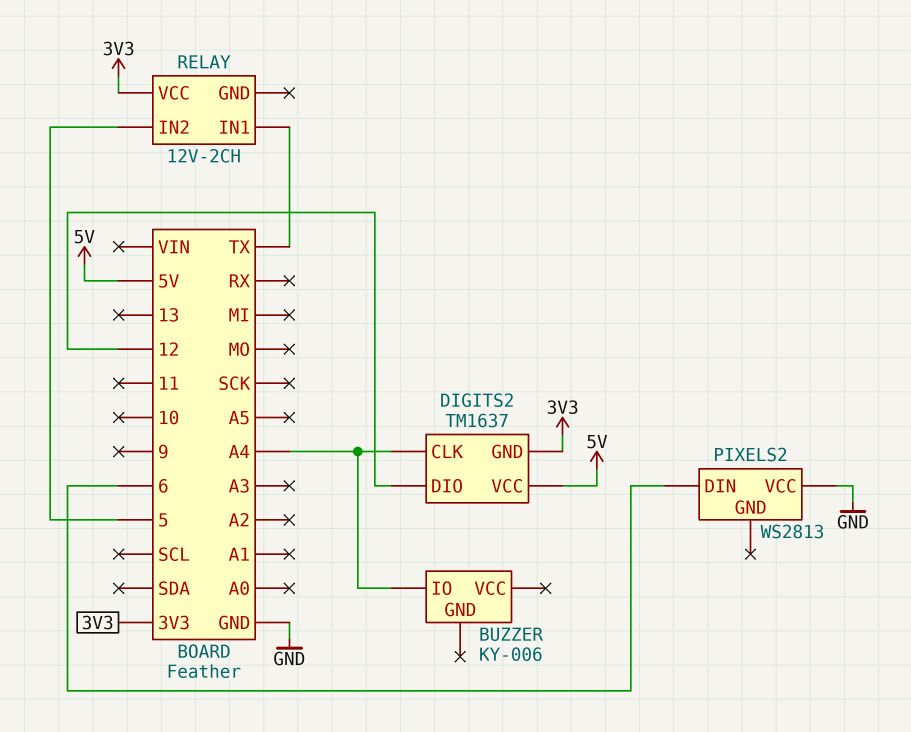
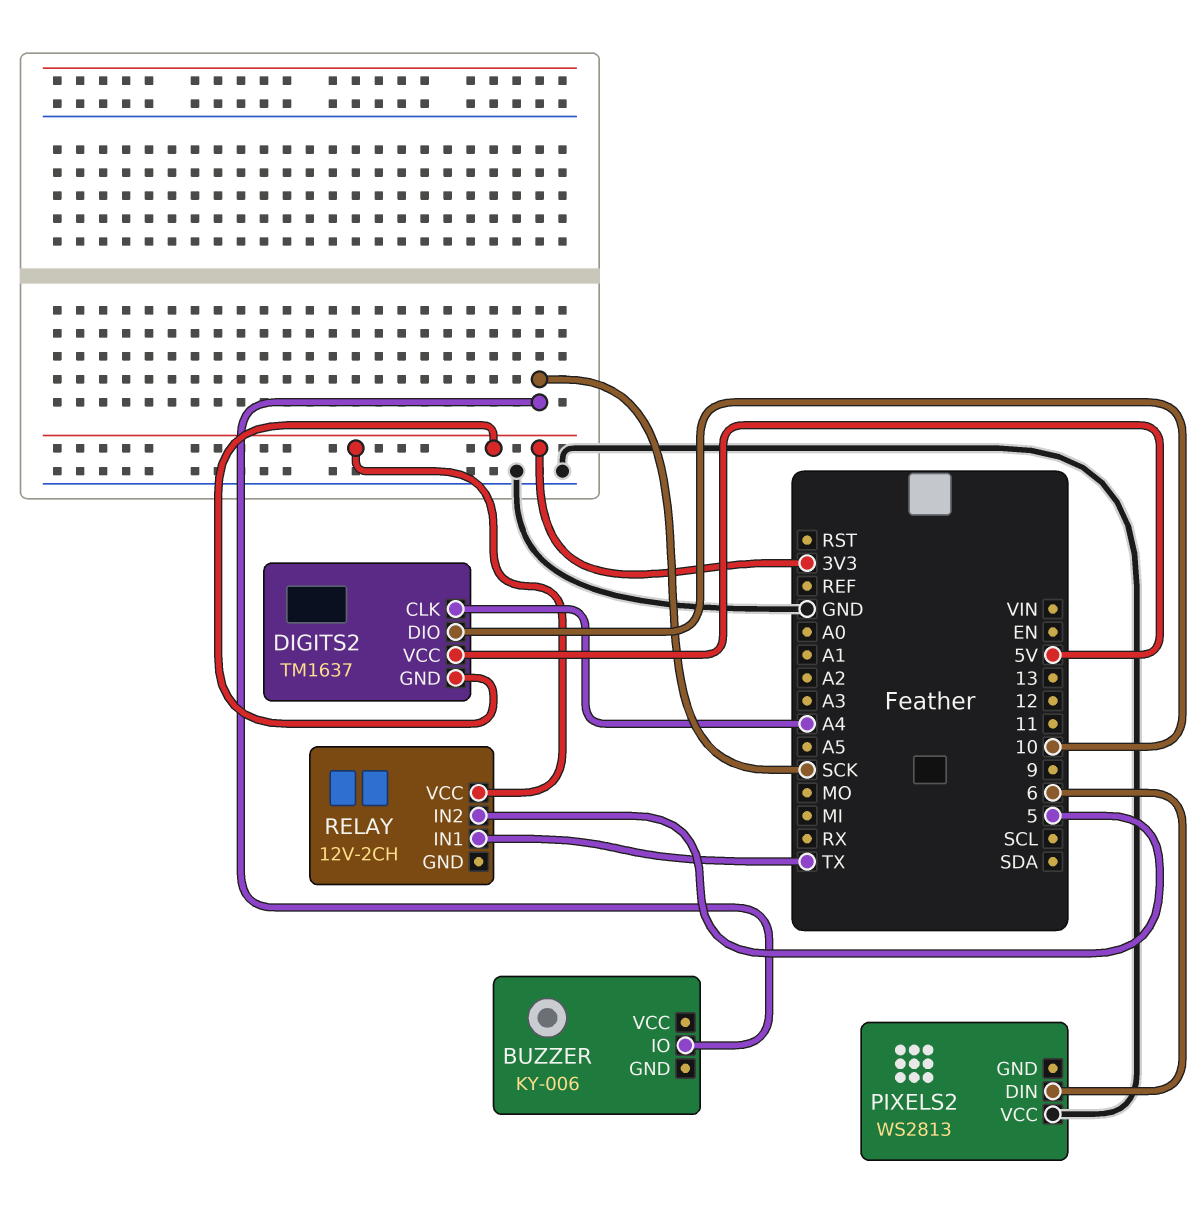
BUZZER pin IO: A4 -> SCK
DIGITS2 pin DIO: 12 -> 10

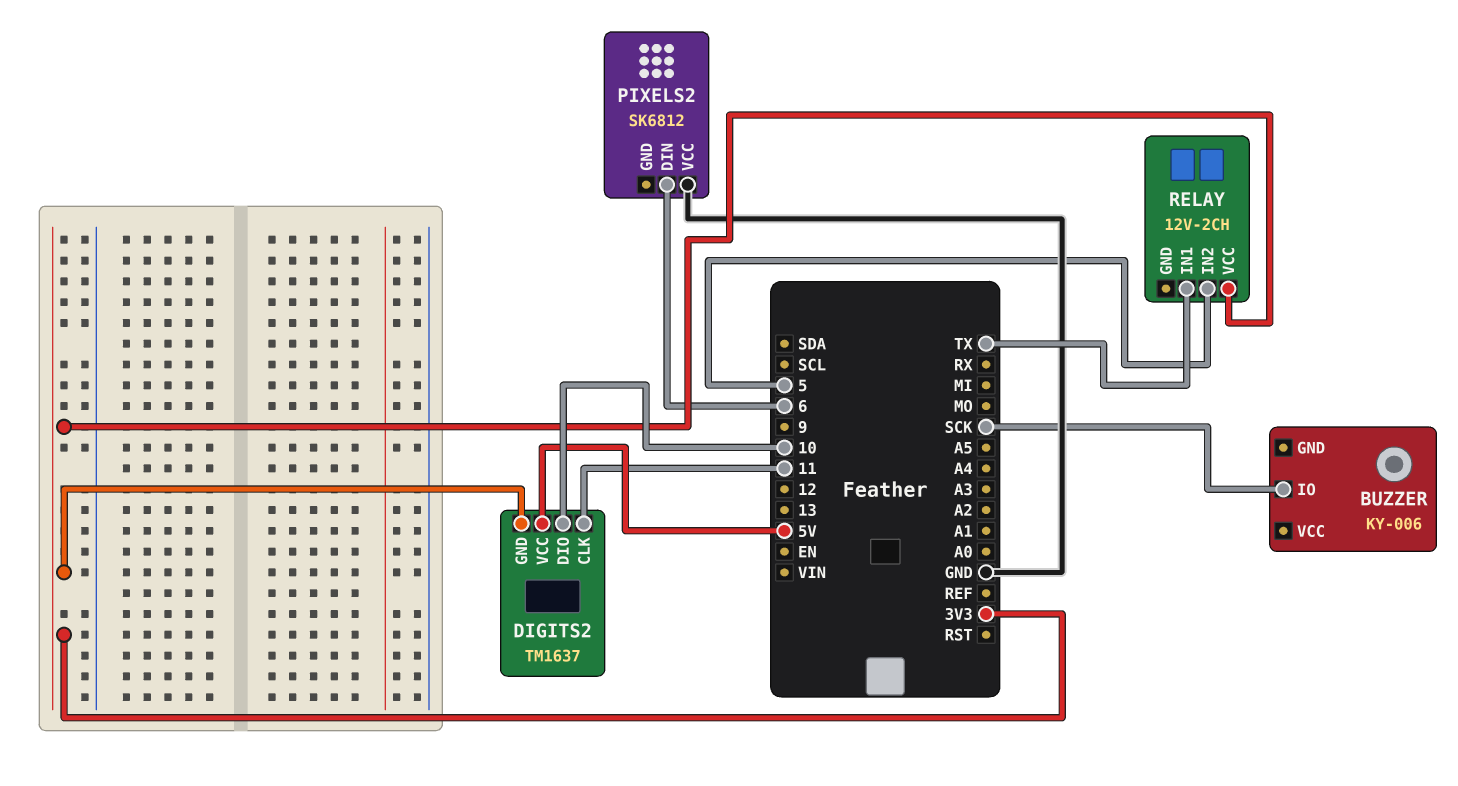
DIGITS2 pin CLK: A4 -> 11
PIXELS2: WS2813 -> SK6812

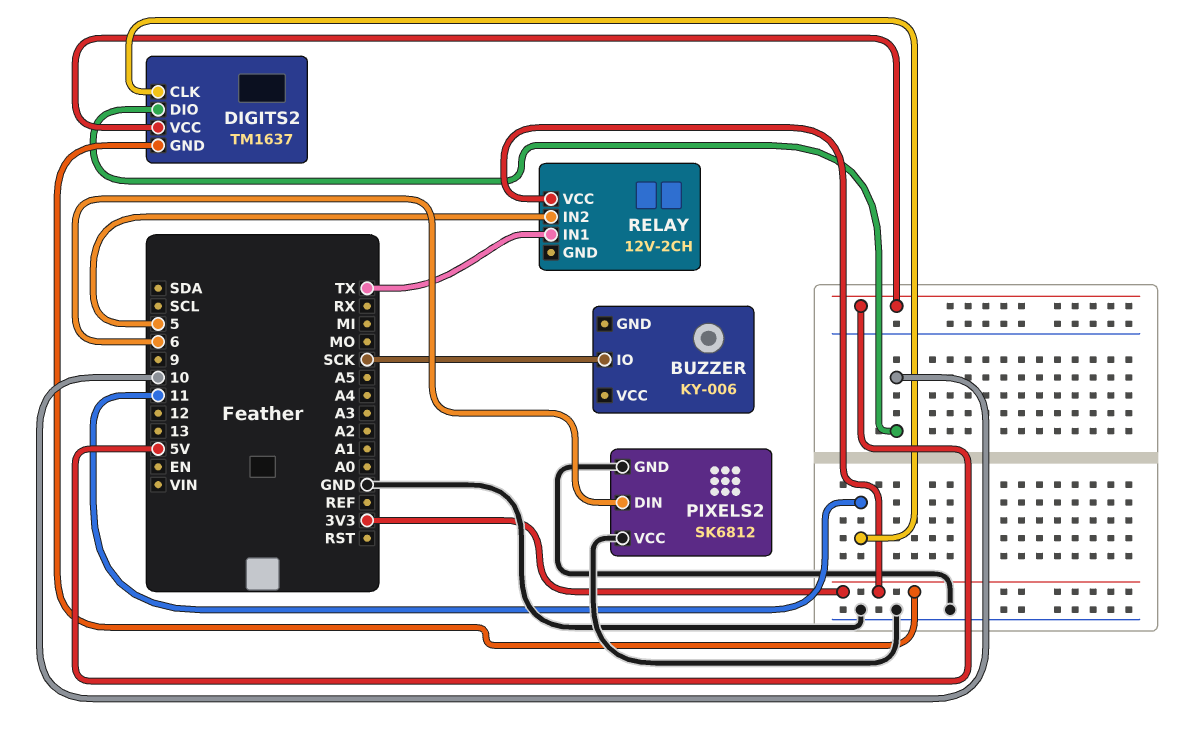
PIXELS2 pin GND: none -> GND

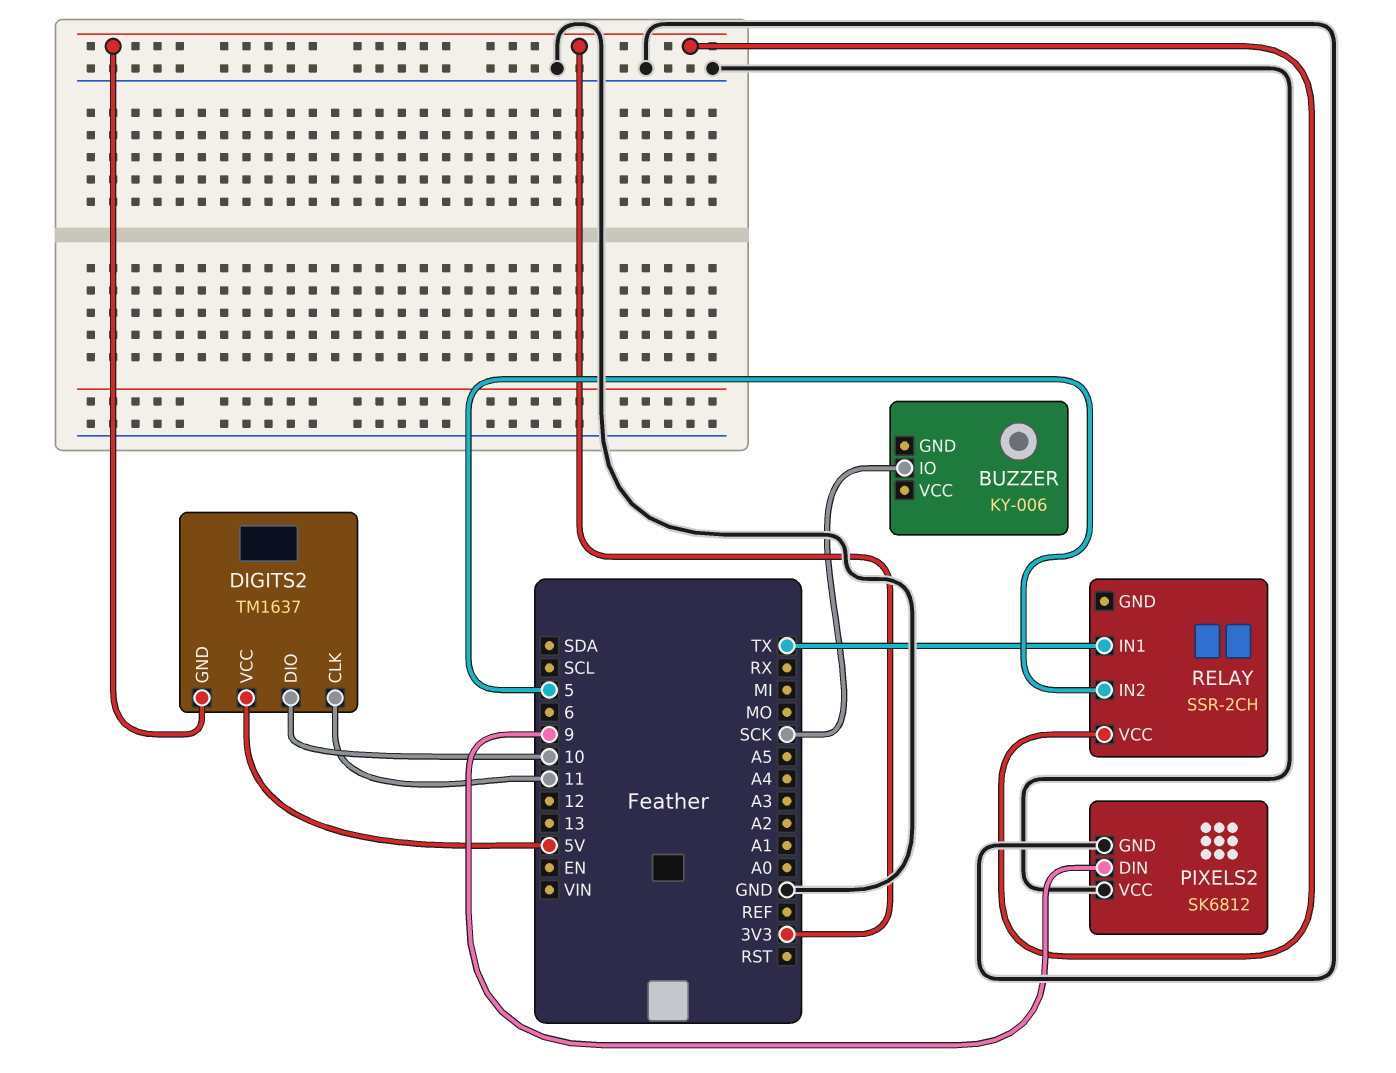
PIXELS2 pin DIN: 6 -> 9
RELAY: 12V-2CH -> SSR-2CH

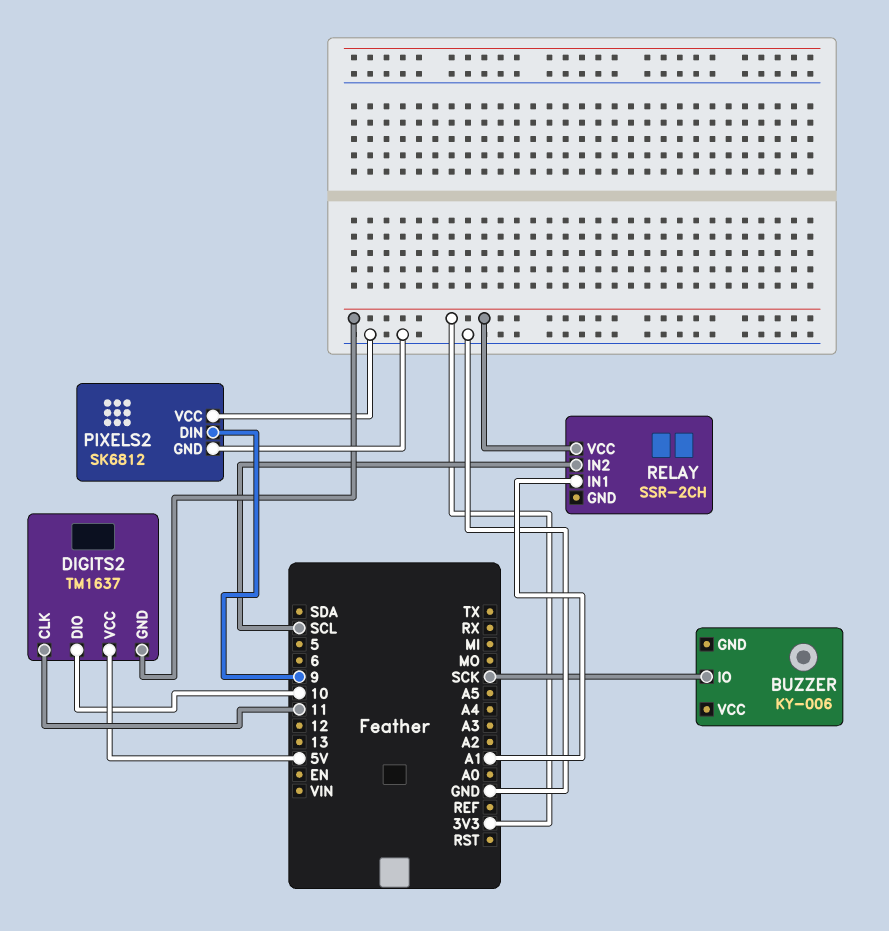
RELAY pin IN1: TX -> A1
RELAY pin IN2: 5 -> SCL

